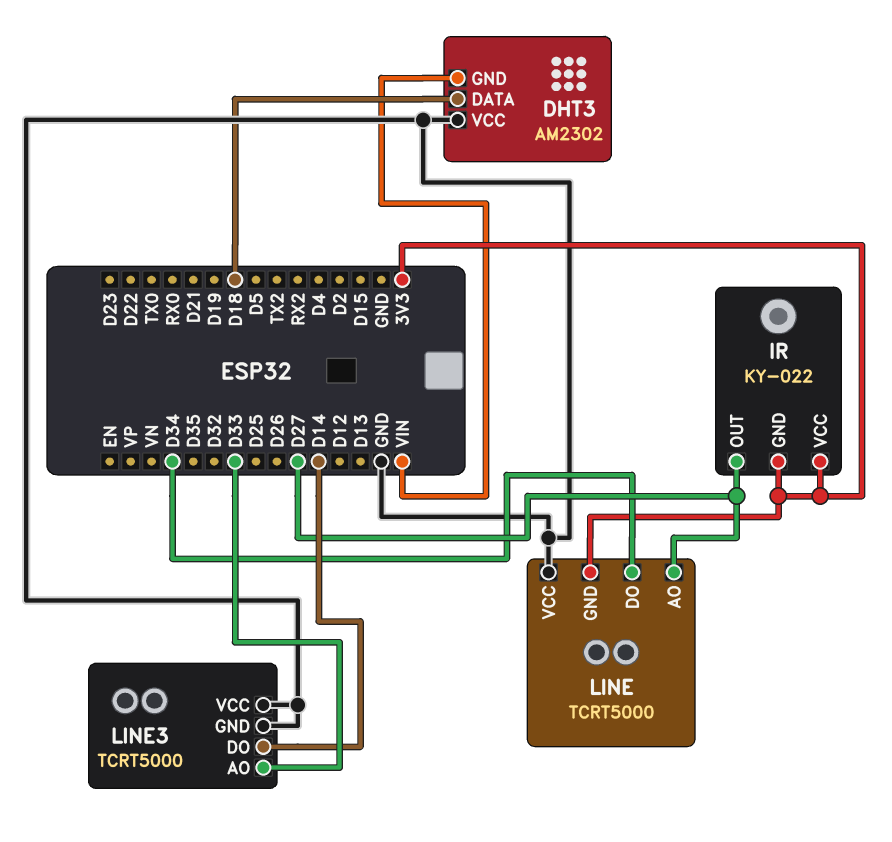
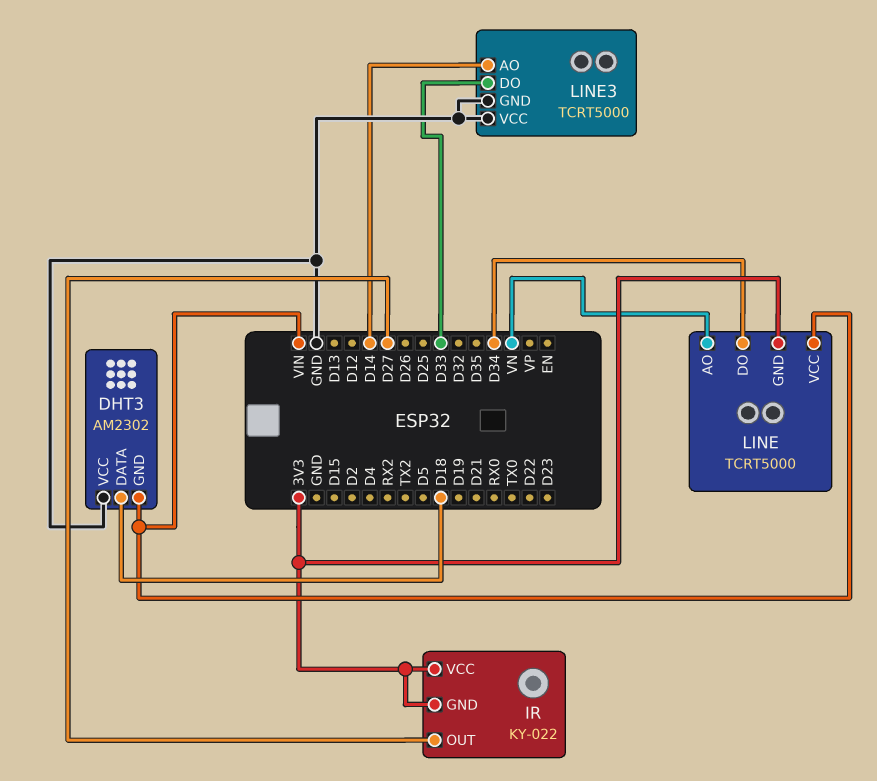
LINE pin AO: D27 -> VN
LINE pin VCC: GND -> VIN
LINE3 pin AO: D33 -> D14
LINE3 pin DO: D14 -> D33

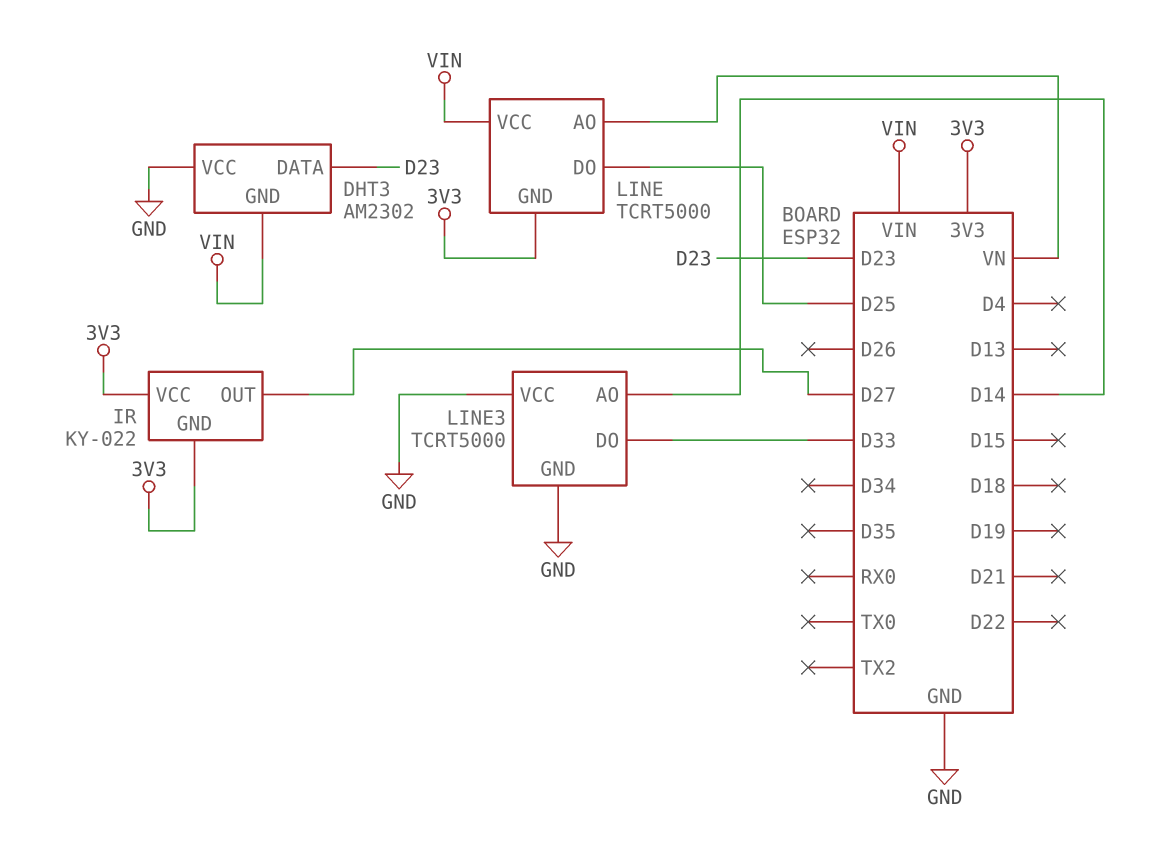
DHT3 pin DATA: D18 -> D23
LINE pin DO: D34 -> D25

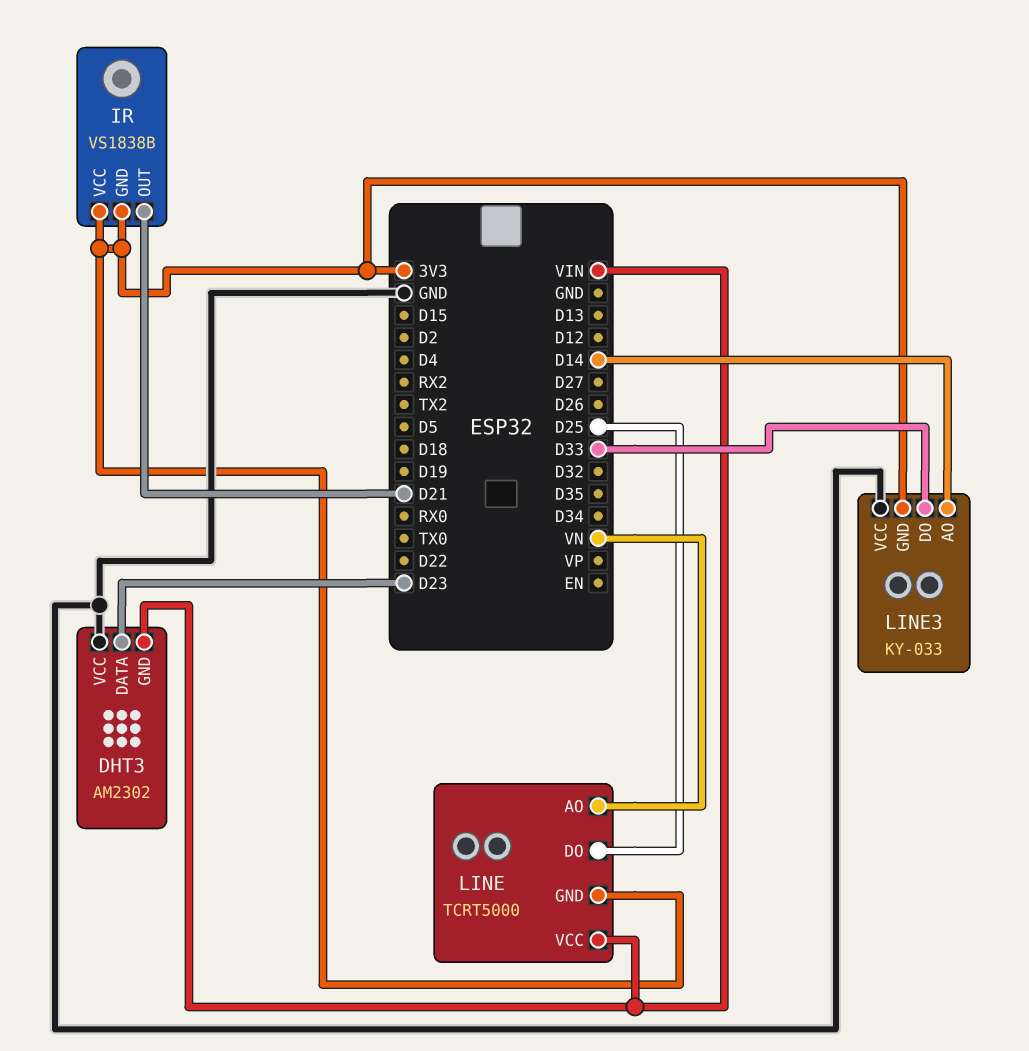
IR: KY-022 -> VS1838B
IR pin OUT: D27 -> D21
LINE3: TCRT5000 -> KY-033
LINE3 pin GND: GND -> 3V3

